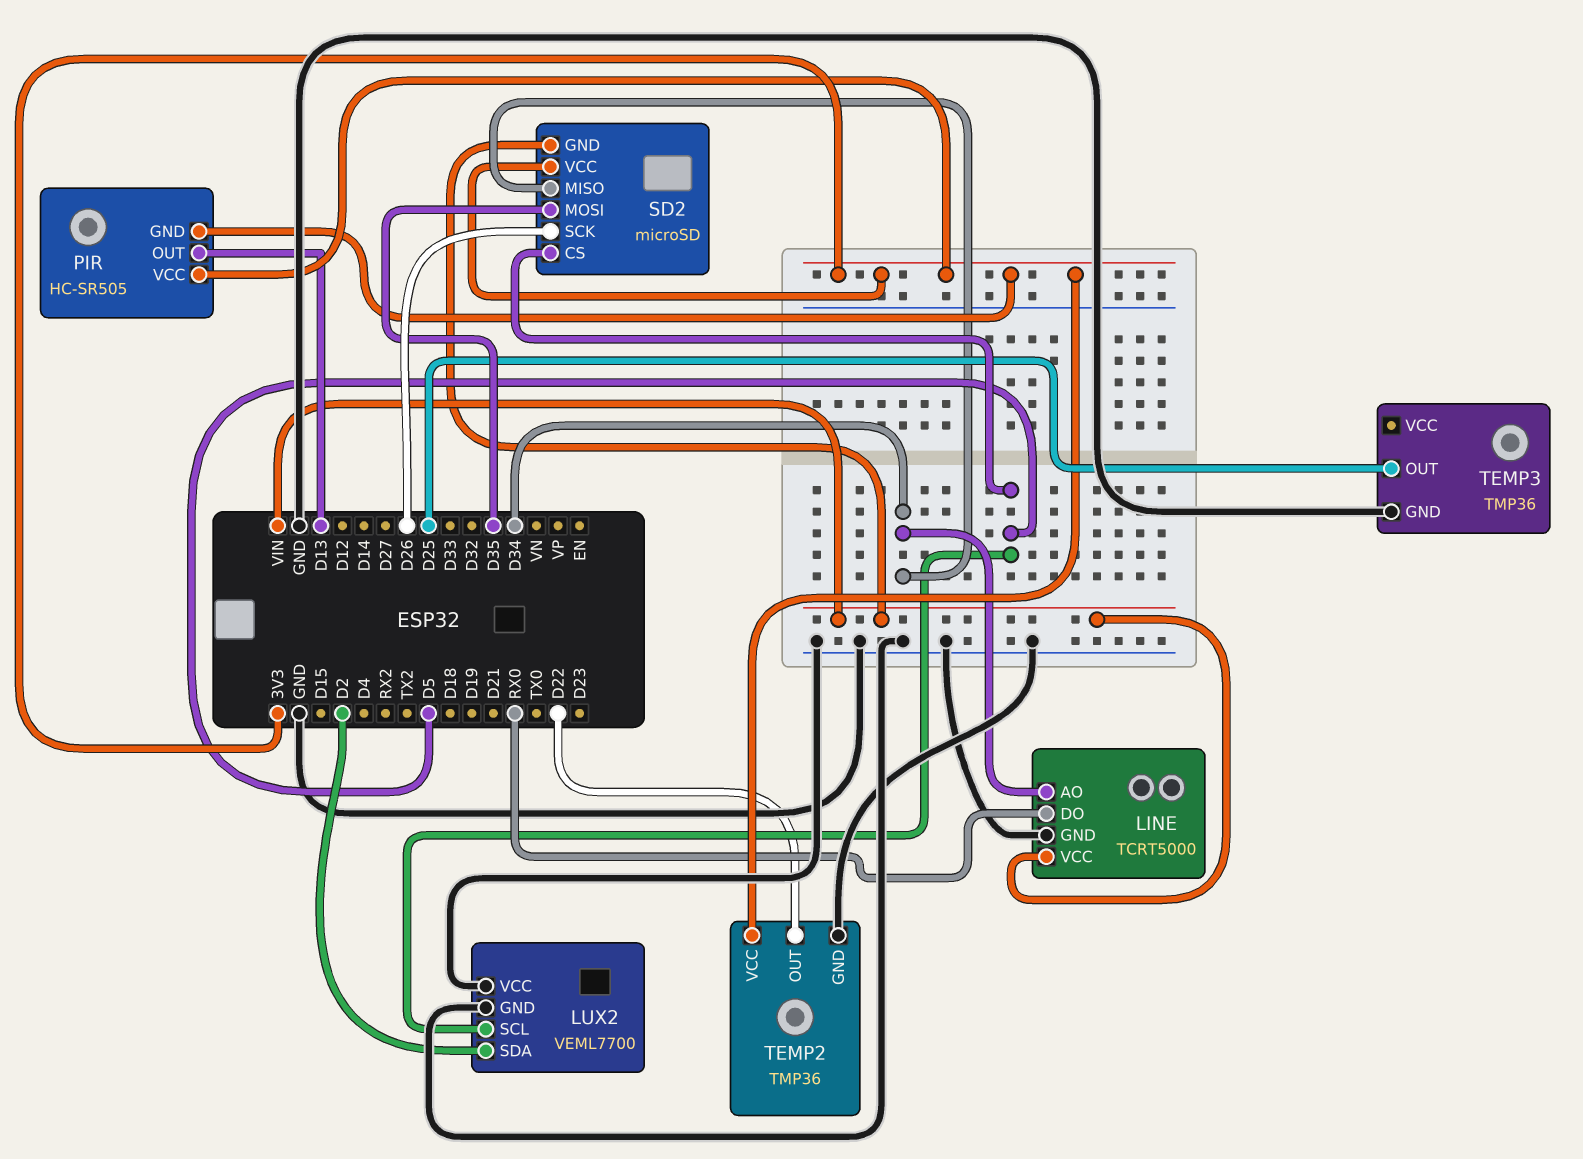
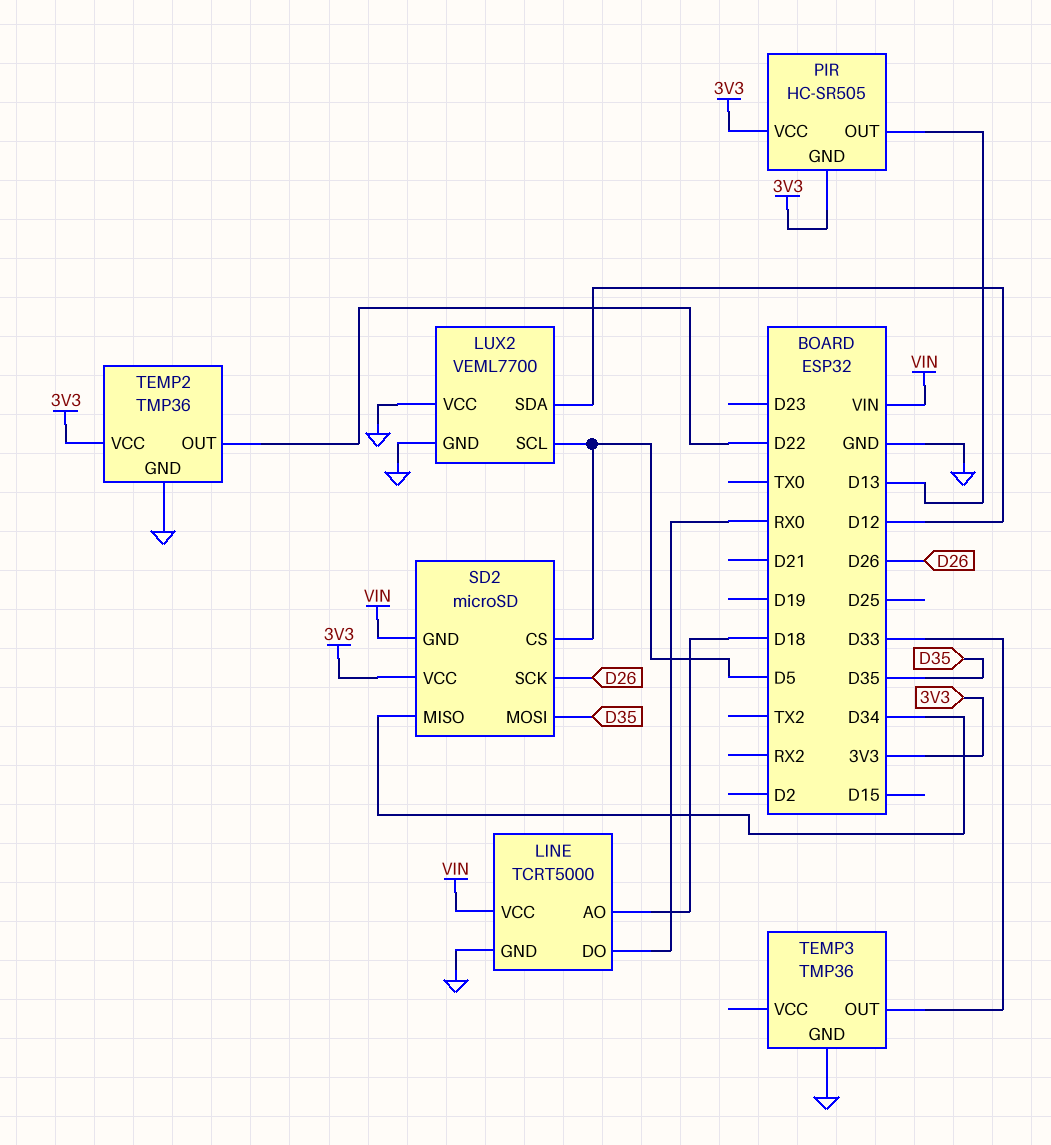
LINE pin AO: D34 -> D18
LUX2 pin SDA: D2 -> D12
TEMP3 pin OUT: D25 -> D33

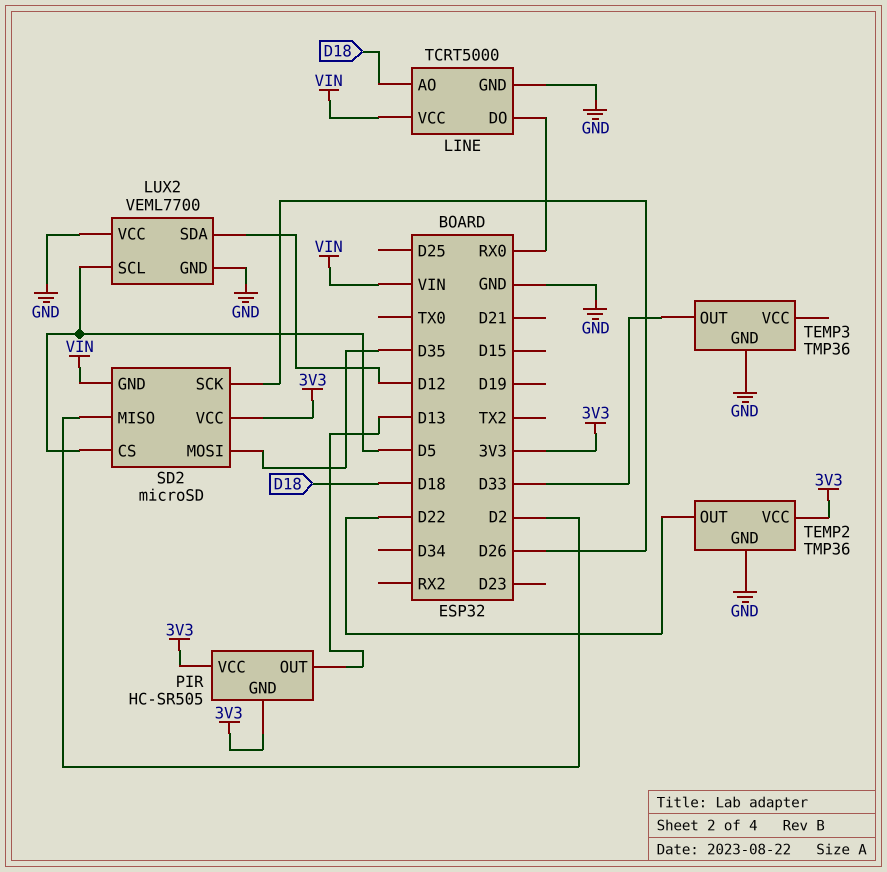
SD2 pin MISO: D34 -> D2

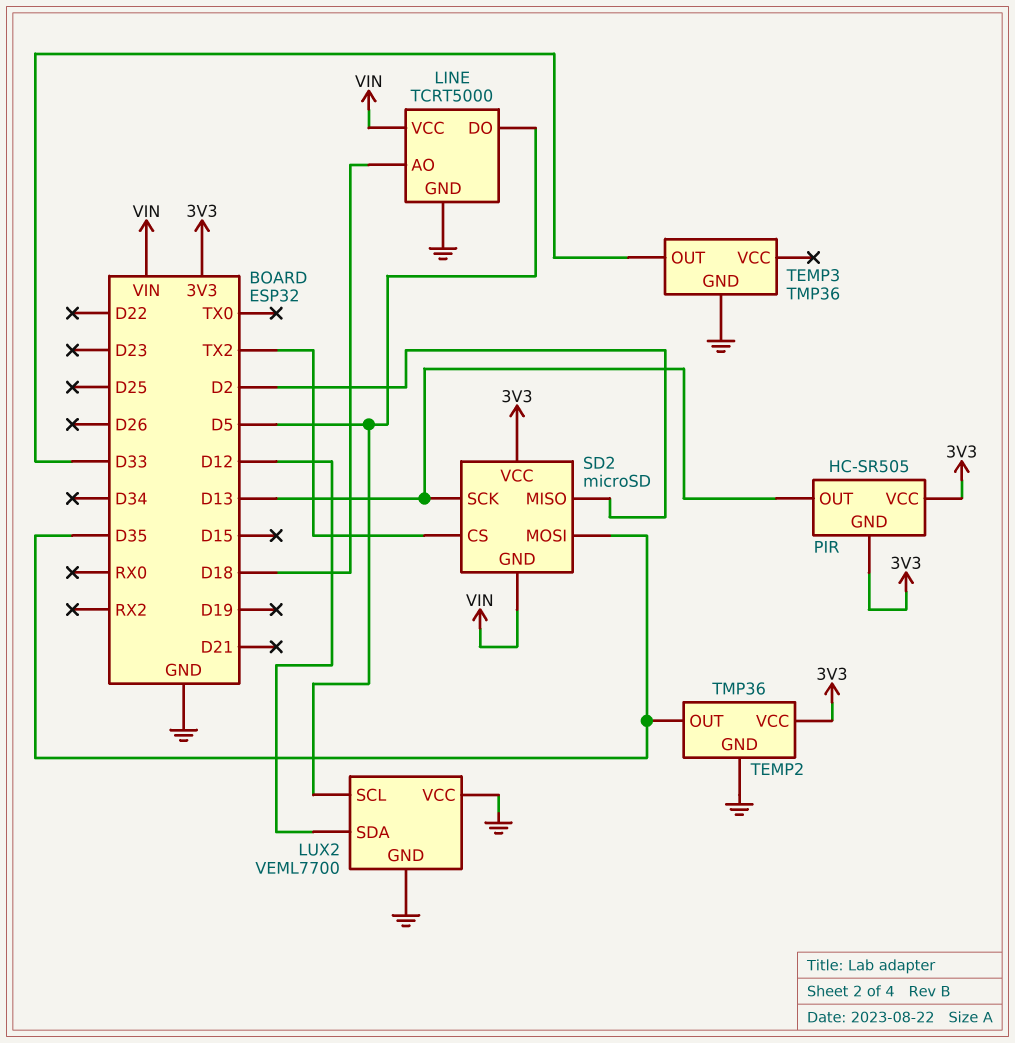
LINE pin DO: RX0 -> D5
SD2 pin CS: D5 -> TX2
SD2 pin SCK: D26 -> D13
TEMP2 pin OUT: D22 -> D35

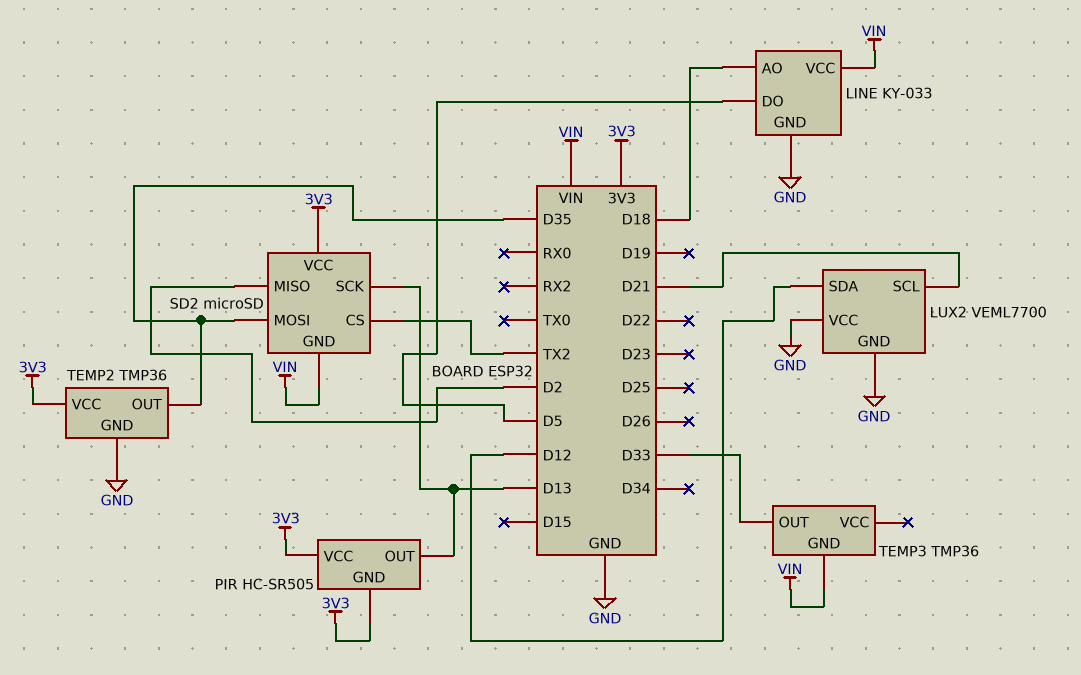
LINE: TCRT5000 -> KY-033
LUX2 pin SCL: D5 -> D21
TEMP3 pin GND: GND -> VIN

